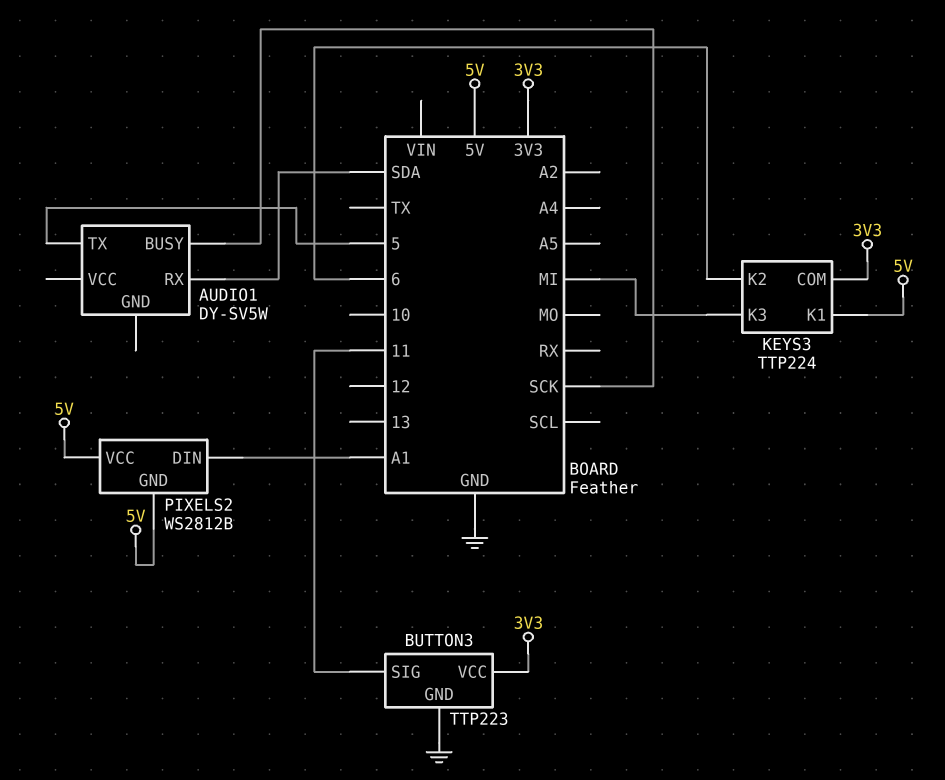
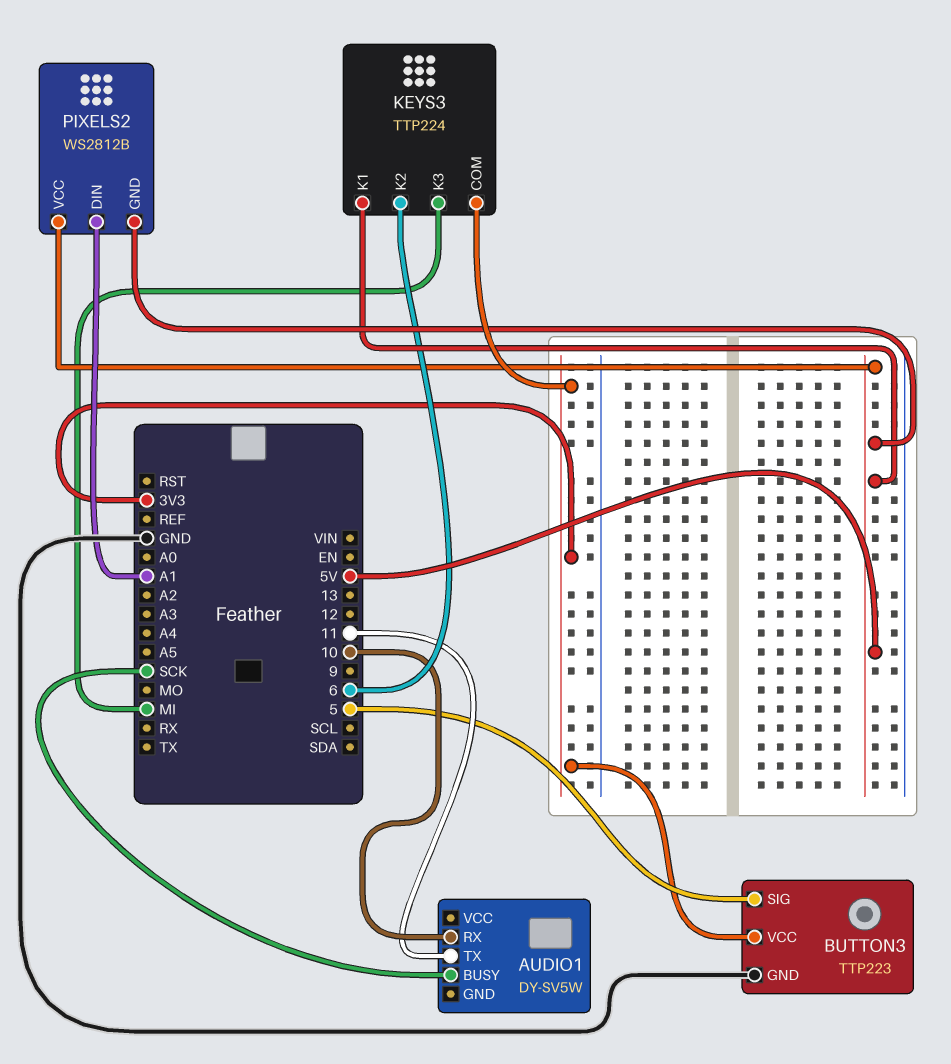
AUDIO1 pin RX: SDA -> 10
AUDIO1 pin TX: 5 -> 11
BUTTON3 pin SIG: 11 -> 5

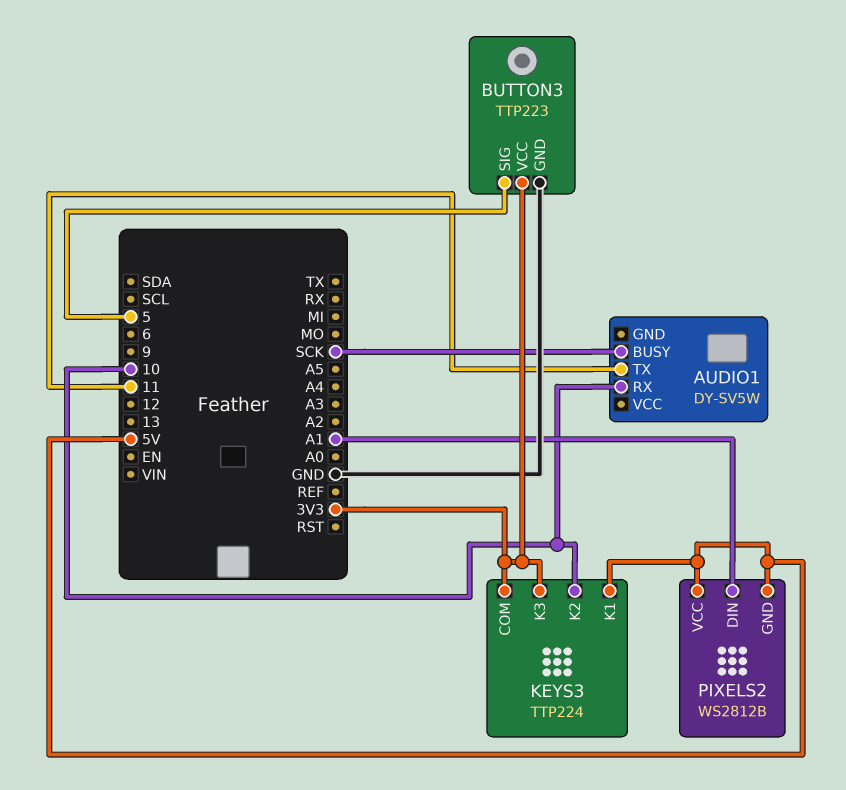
KEYS3 pin K2: 6 -> 10
KEYS3 pin K3: MI -> 3V3

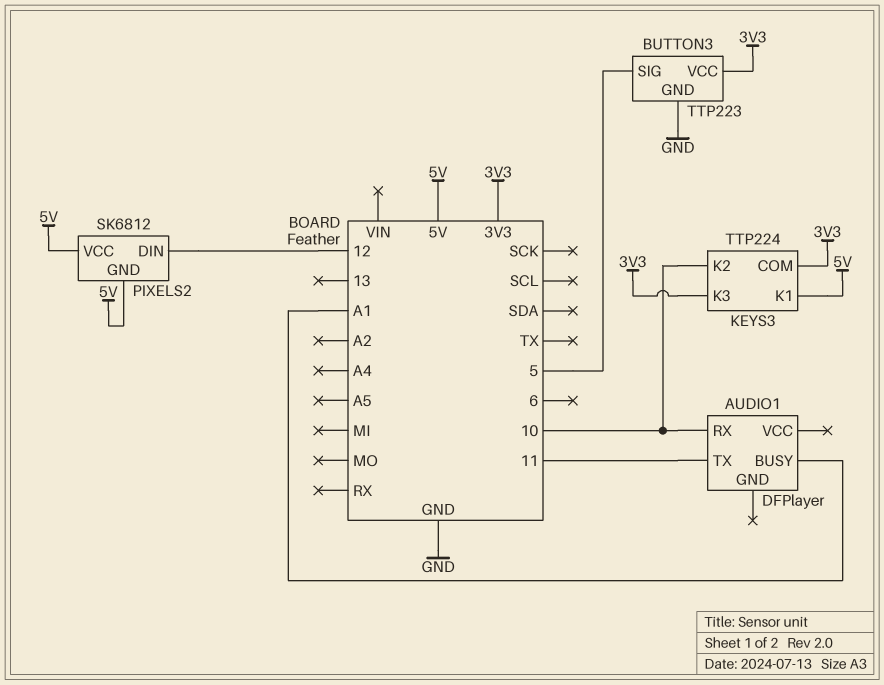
AUDIO1: DY-SV5W -> DFPlayer
AUDIO1 pin BUSY: SCK -> A1
PIXELS2: WS2812B -> SK6812
PIXELS2 pin DIN: A1 -> 12

